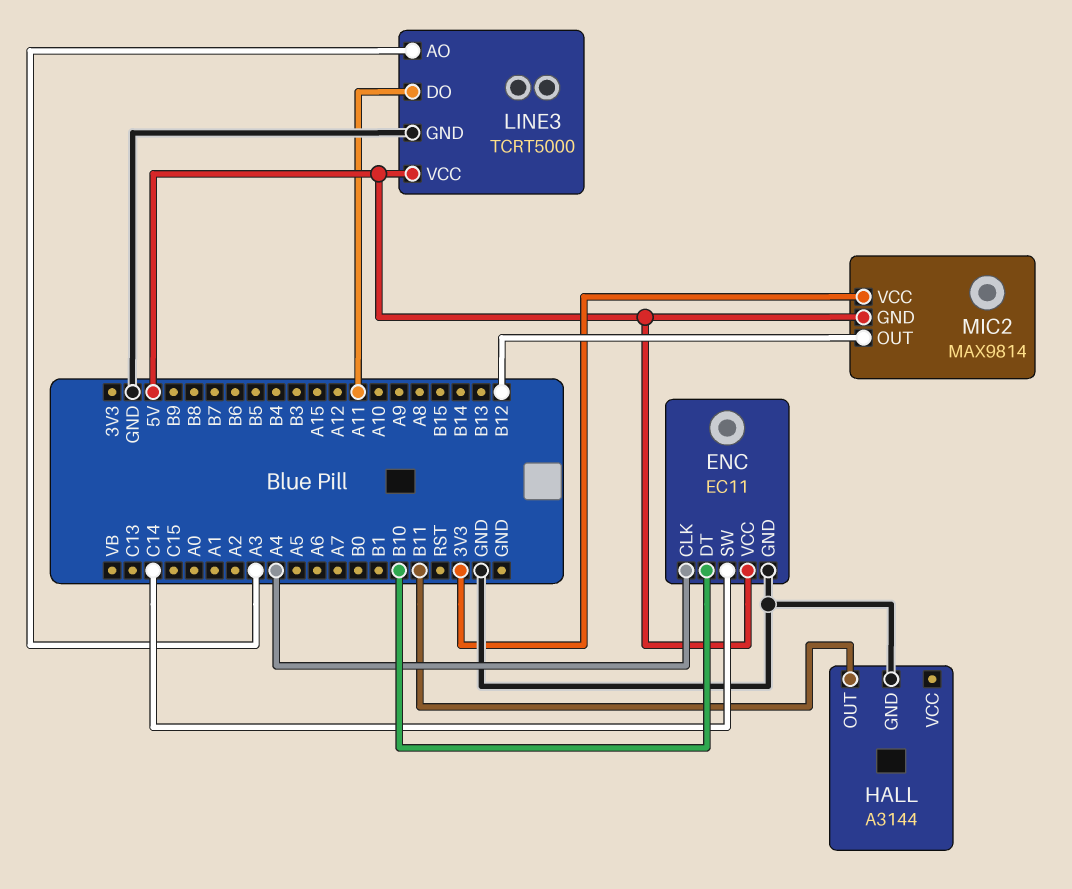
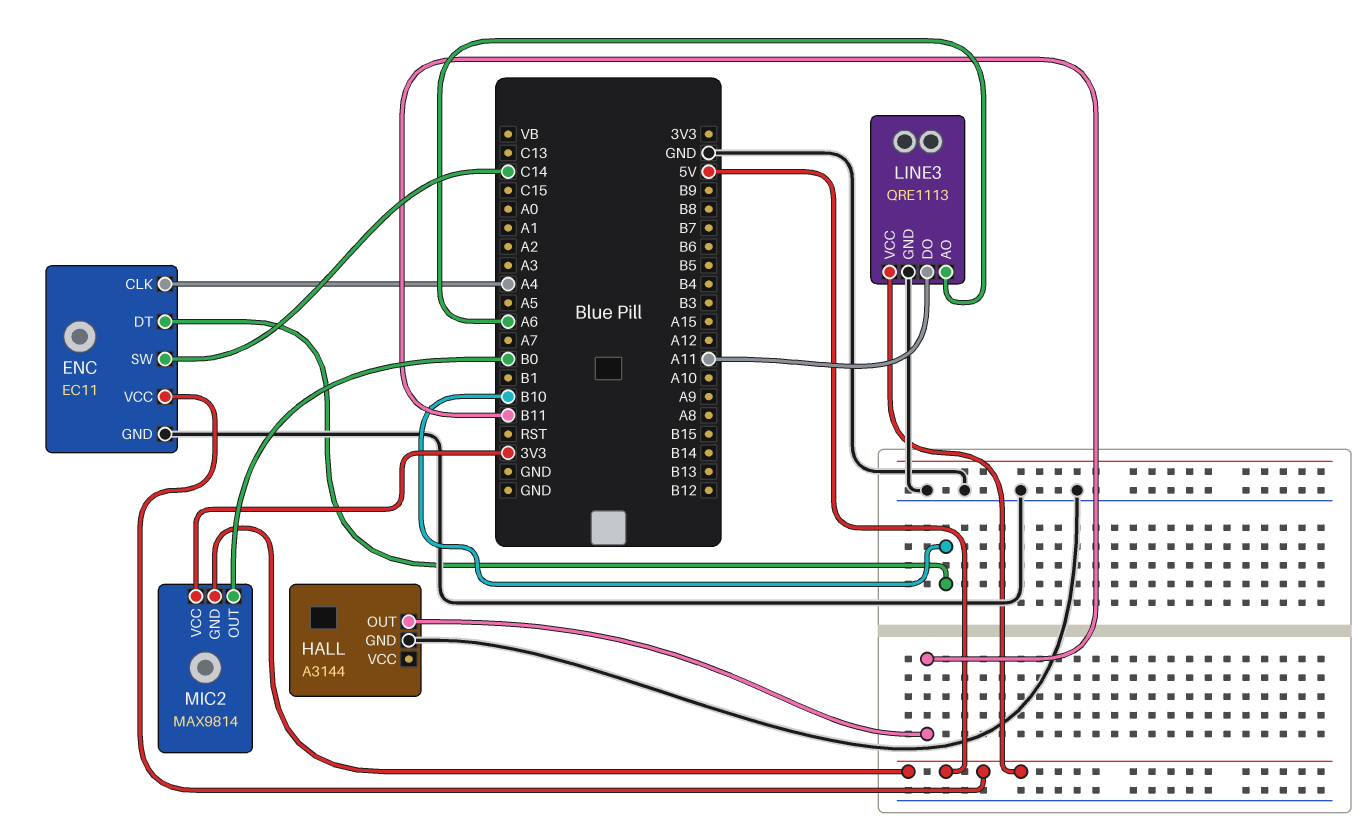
LINE3: TCRT5000 -> QRE1113
LINE3 pin AO: A3 -> A6
MIC2 pin OUT: B12 -> B0

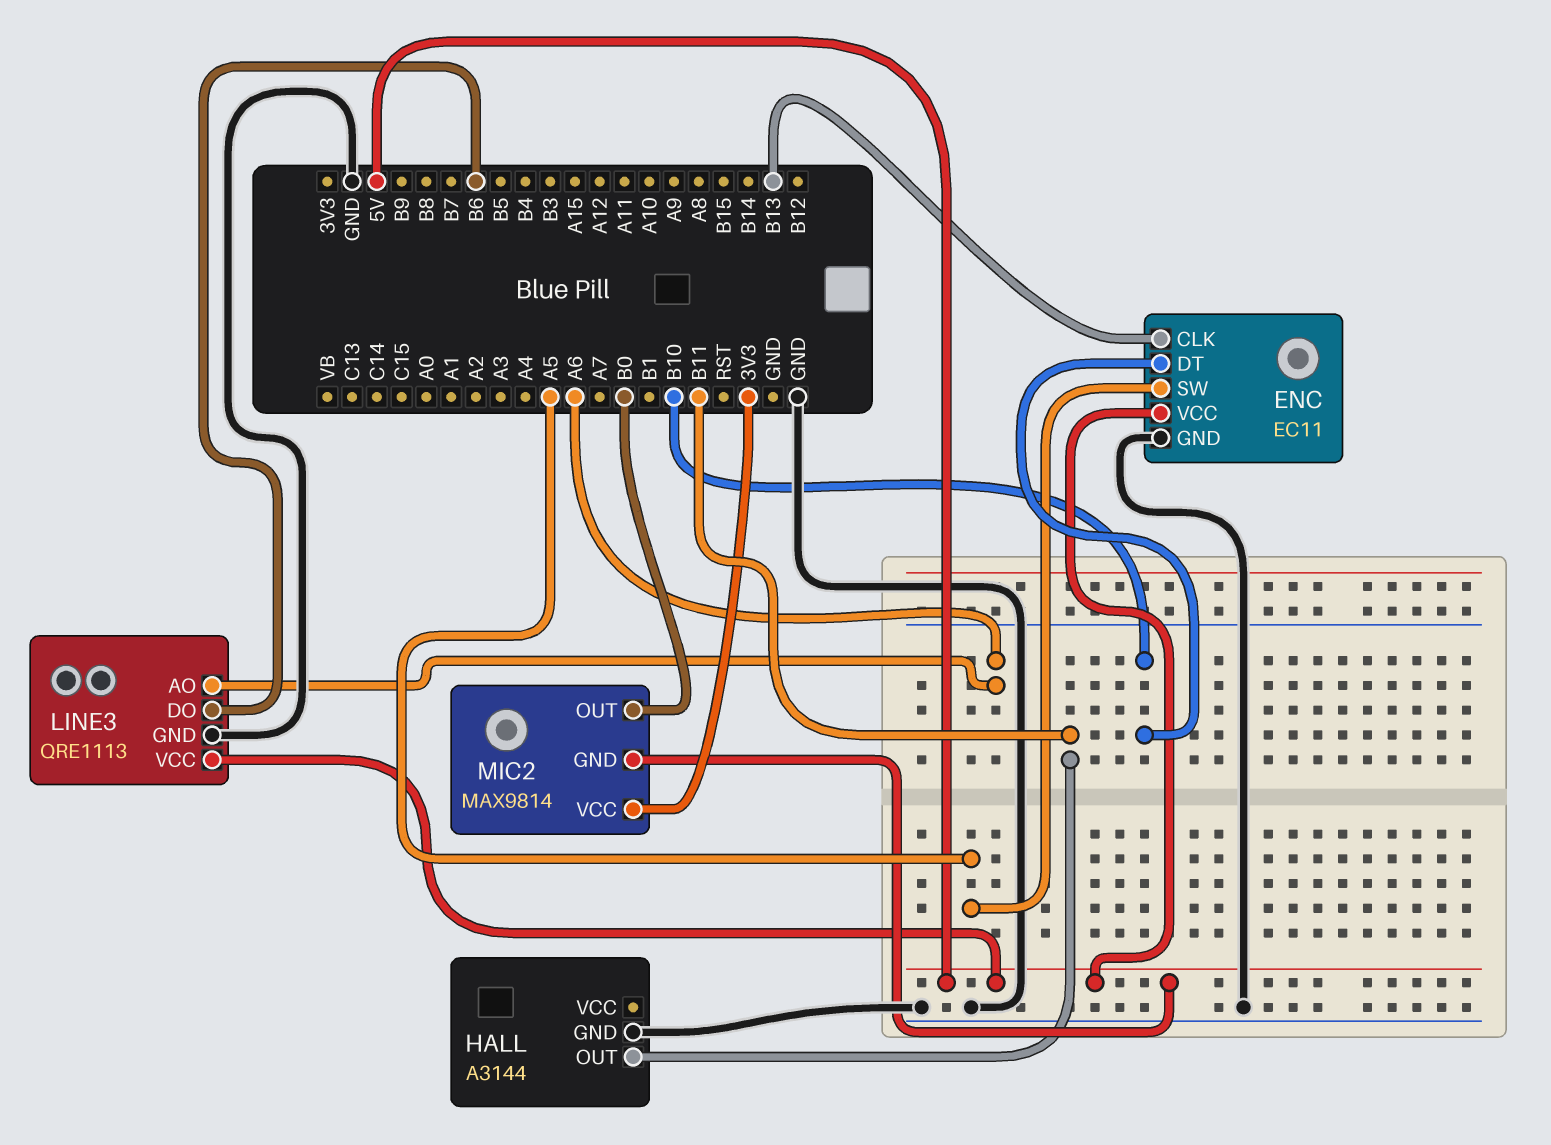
ENC pin CLK: A4 -> B13
ENC pin SW: C14 -> A5
LINE3 pin DO: A11 -> B6

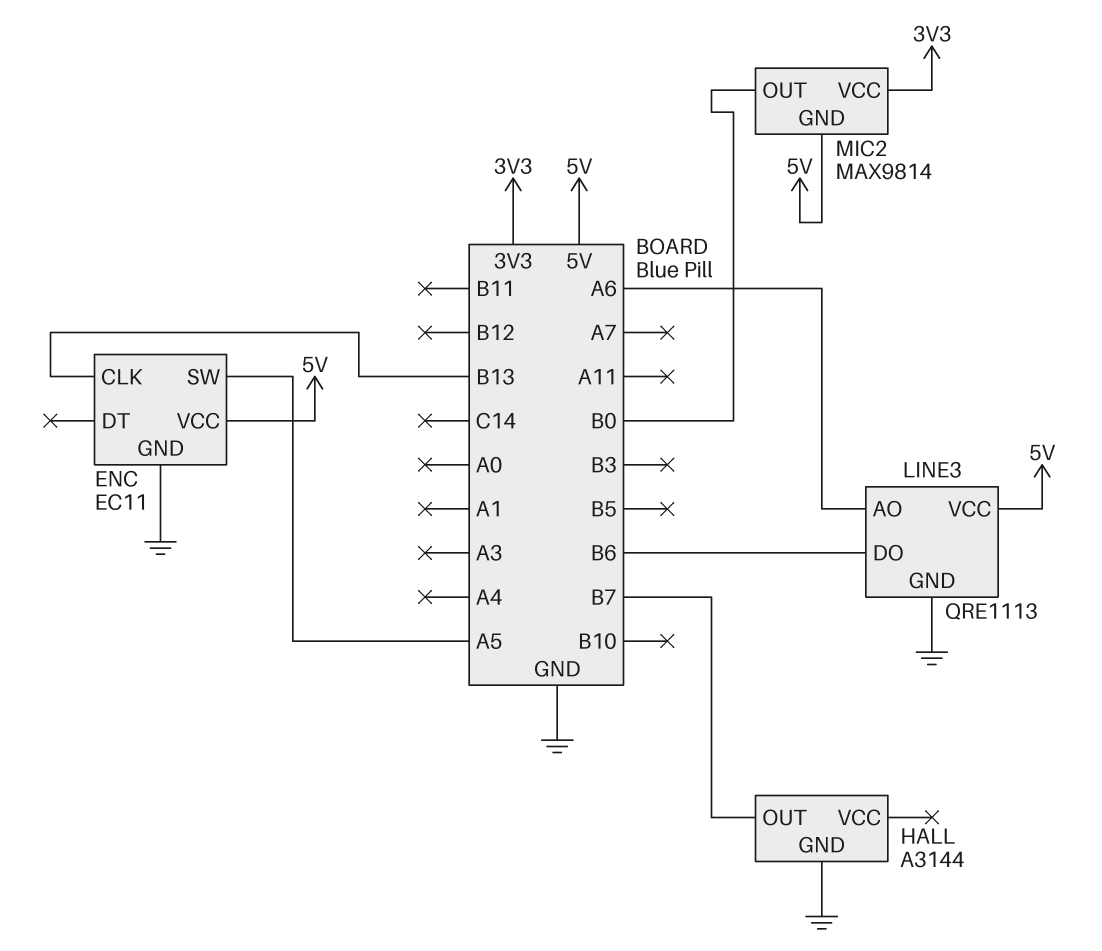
ENC pin DT: B10 -> none
HALL pin OUT: B11 -> B7

